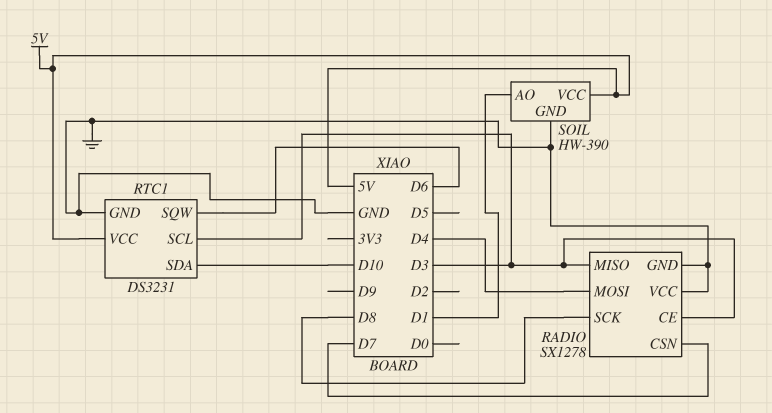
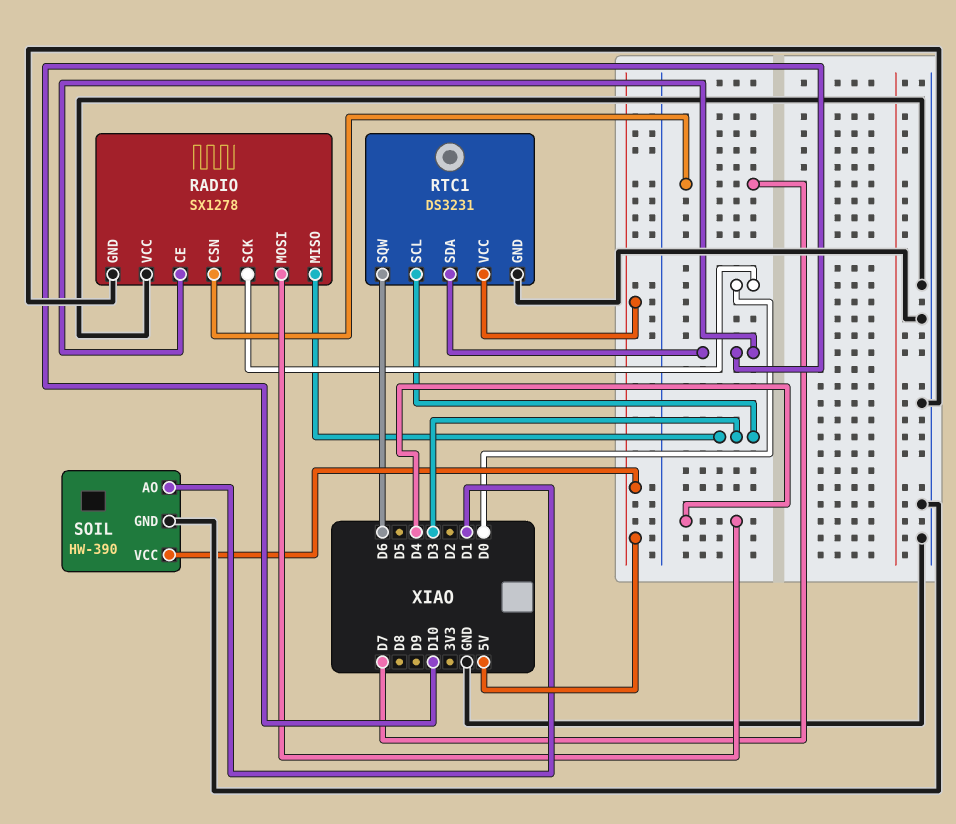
RADIO pin CE: D3 -> D10
RADIO pin SCK: D8 -> D0

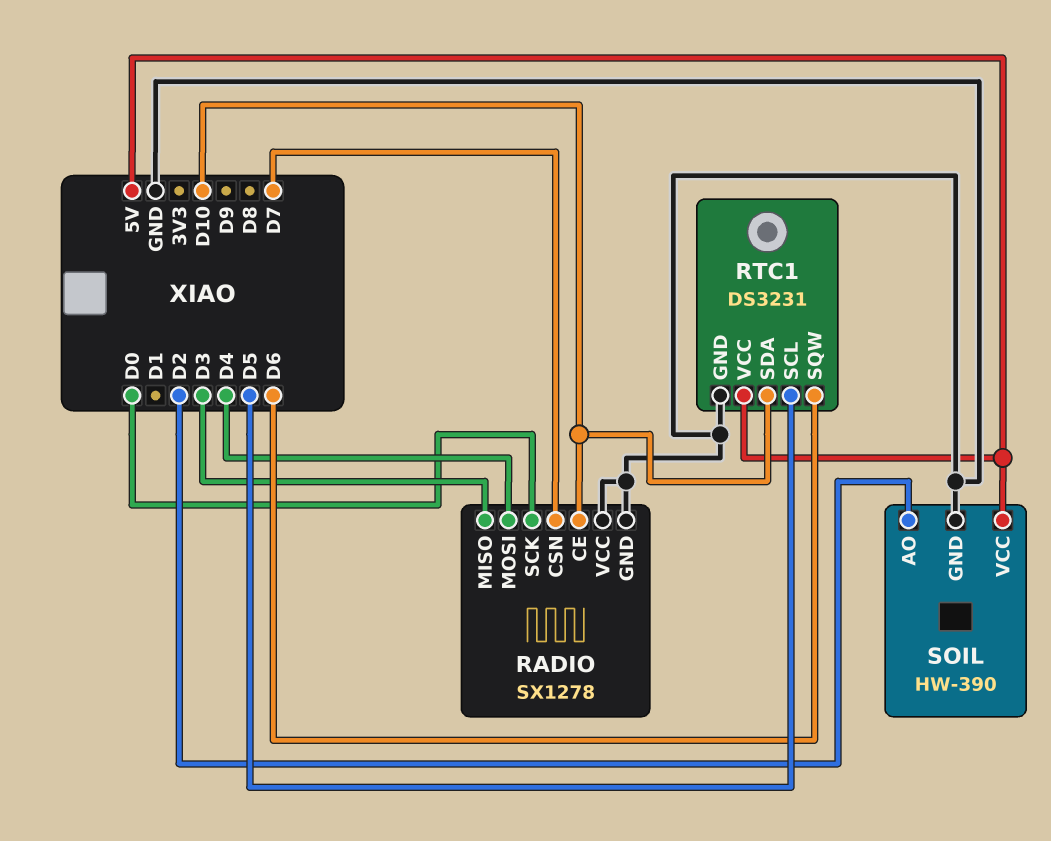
RTC1 pin SCL: D3 -> D5
SOIL pin AO: D1 -> D2

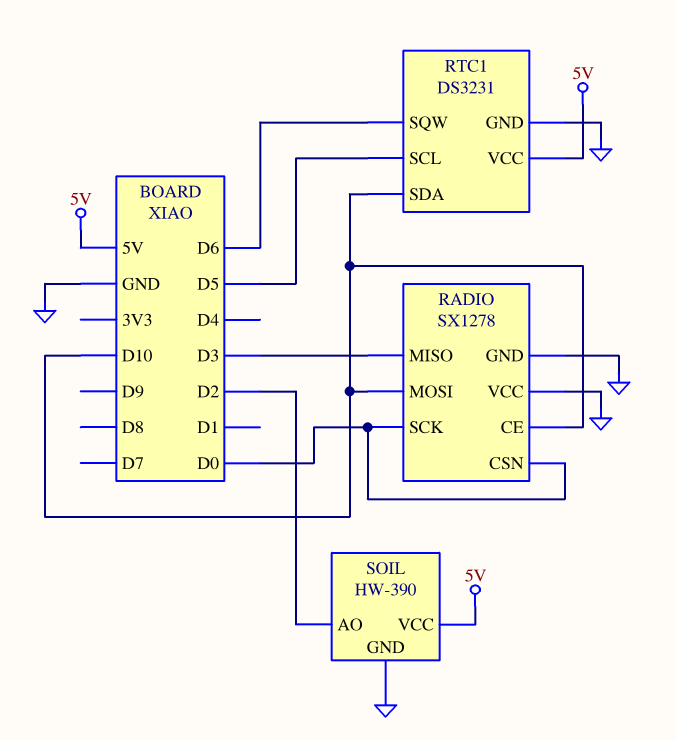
RADIO pin CSN: D7 -> D0
RADIO pin MOSI: D4 -> D10

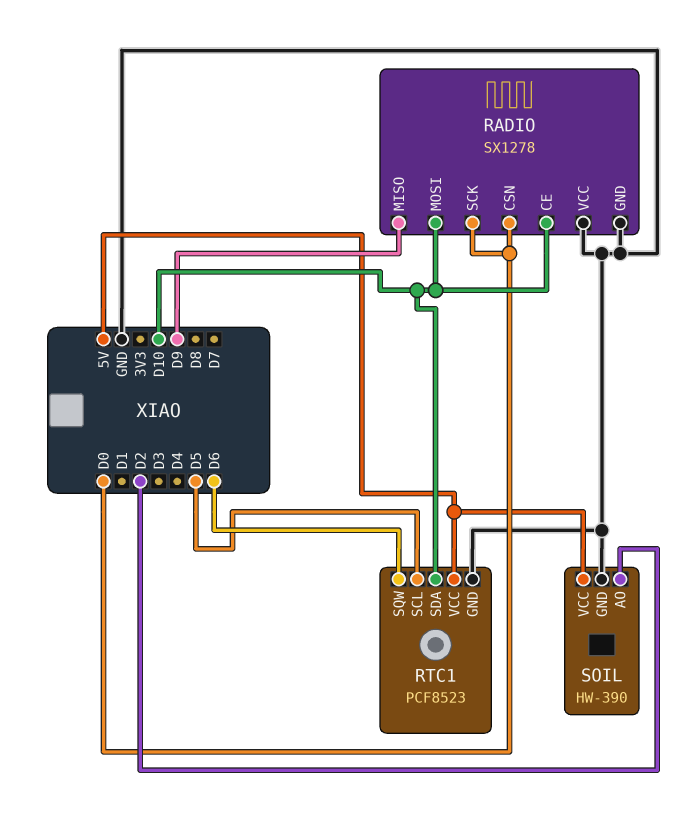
RADIO pin MISO: D3 -> D9
RTC1: DS3231 -> PCF8523

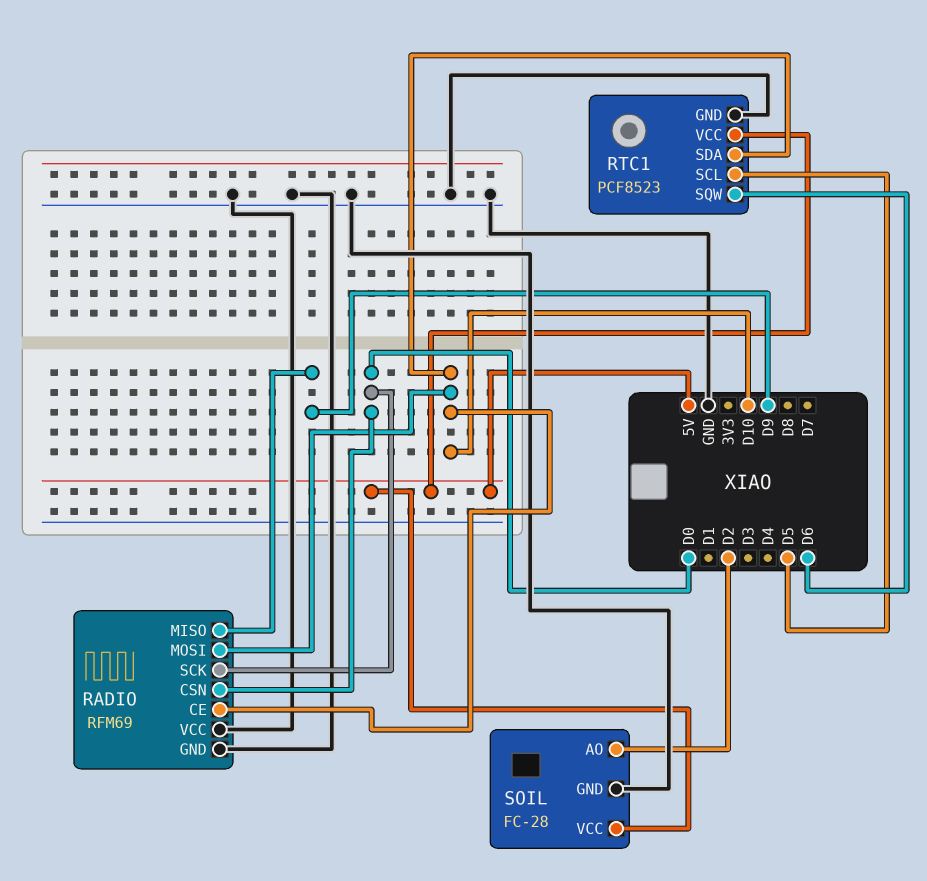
RADIO: SX1278 -> RFM69
SOIL: HW-390 -> FC-28

